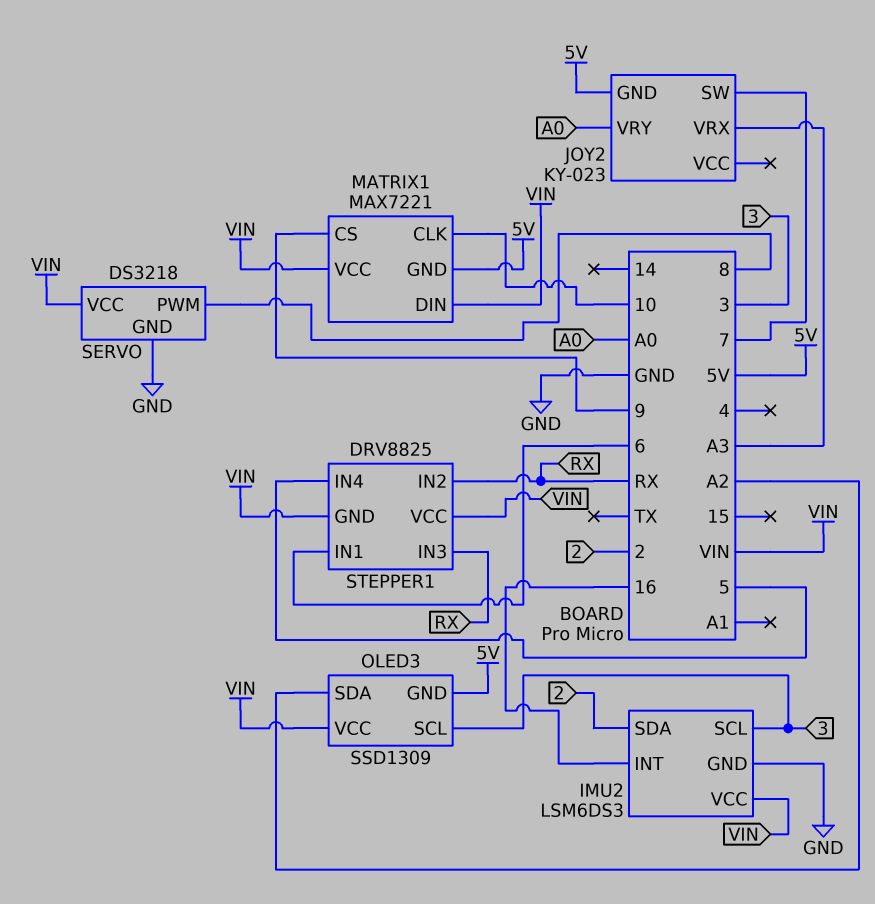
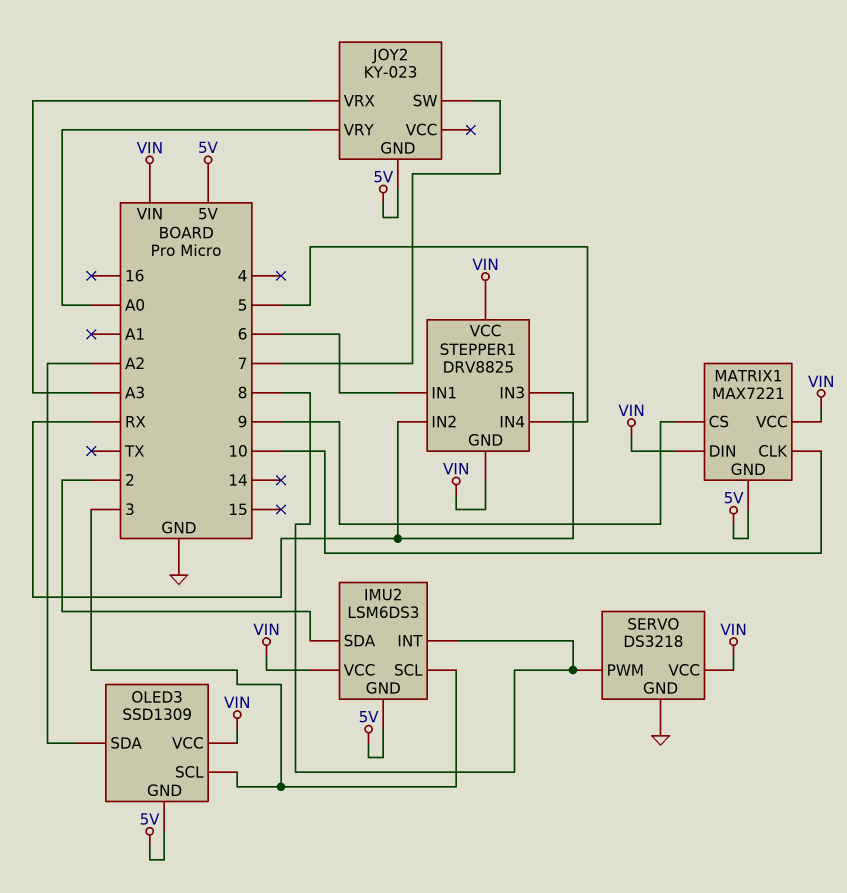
IMU2 pin GND: GND -> 5V
IMU2 pin INT: 16 -> 8

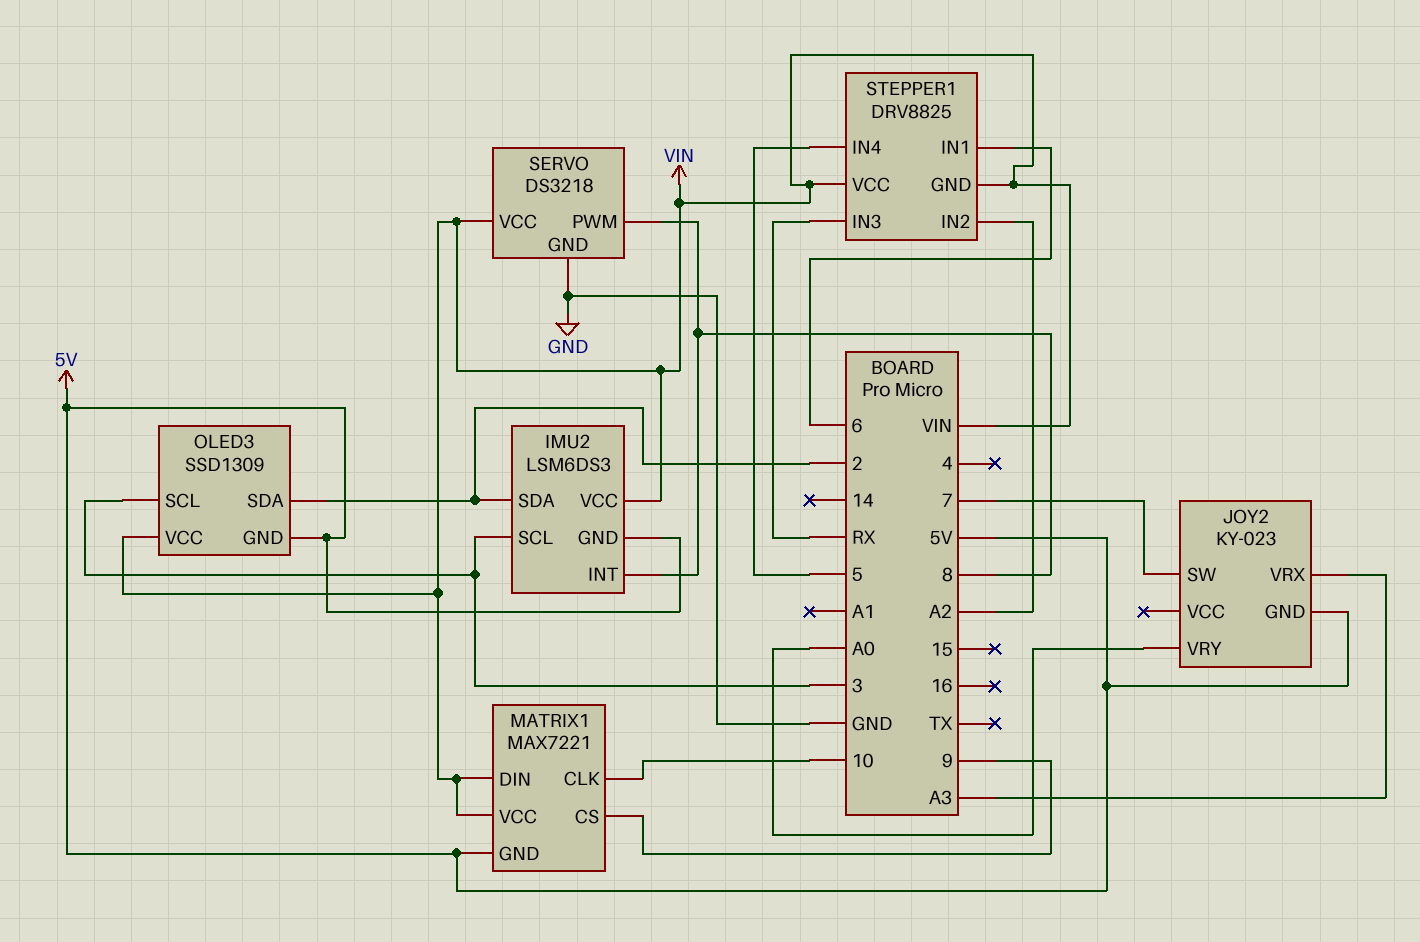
OLED3 pin SDA: A2 -> 2
STEPPER1 pin IN2: RX -> A2

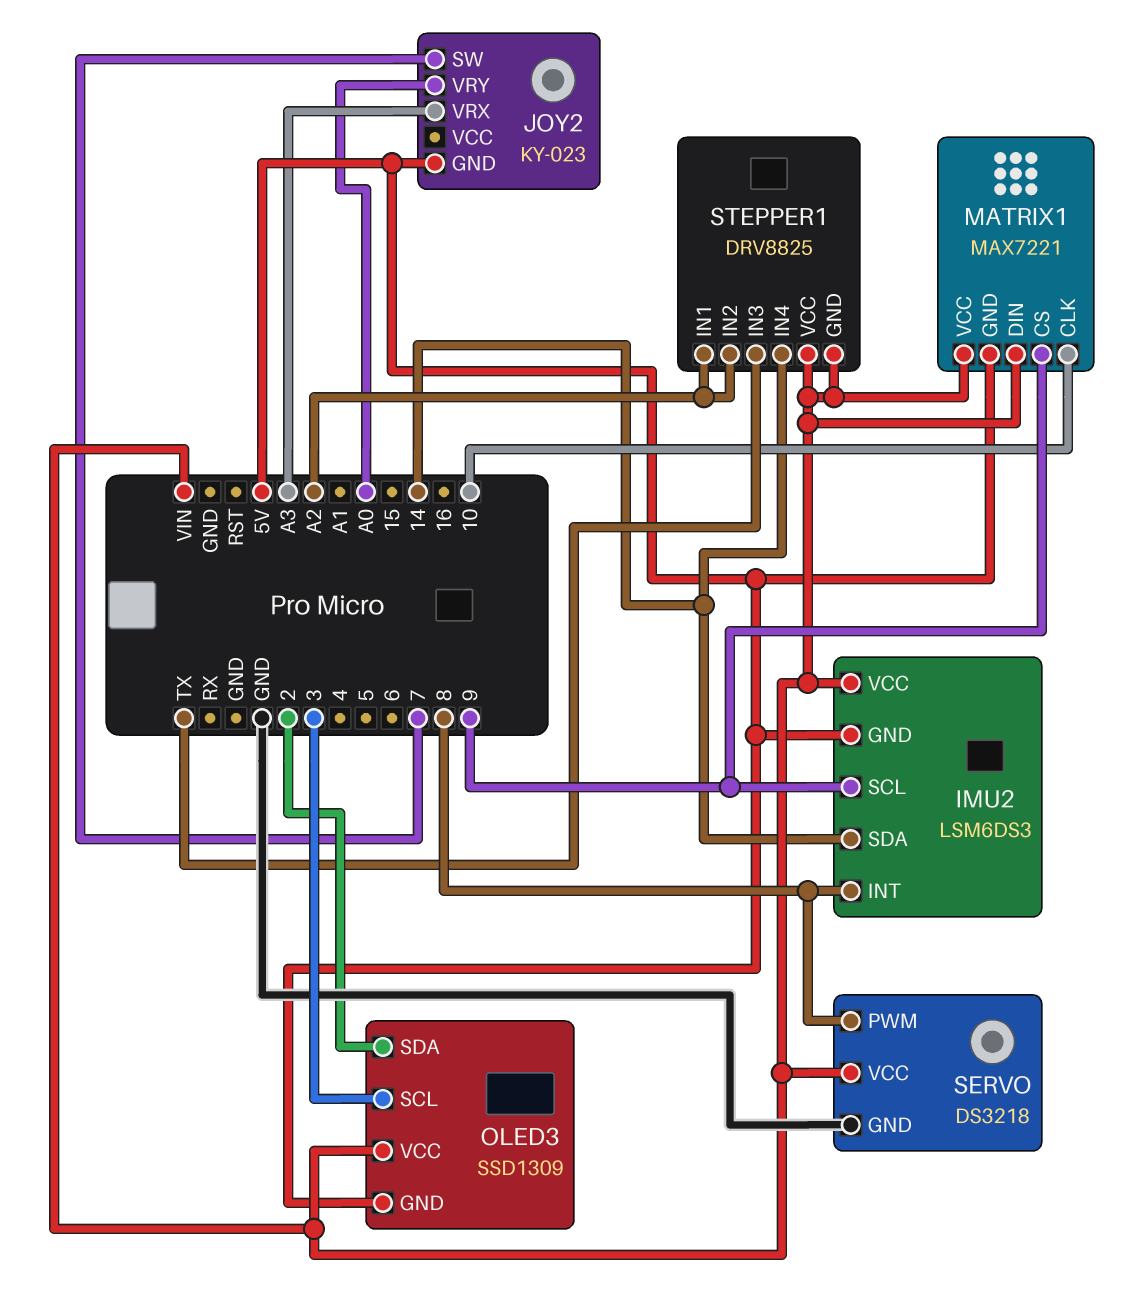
IMU2 pin SCL: 3 -> 9
IMU2 pin SDA: 2 -> 14
STEPPER1 pin IN1: 6 -> A2
STEPPER1 pin IN3: RX -> TX
STEPPER1 pin IN4: 5 -> 14

